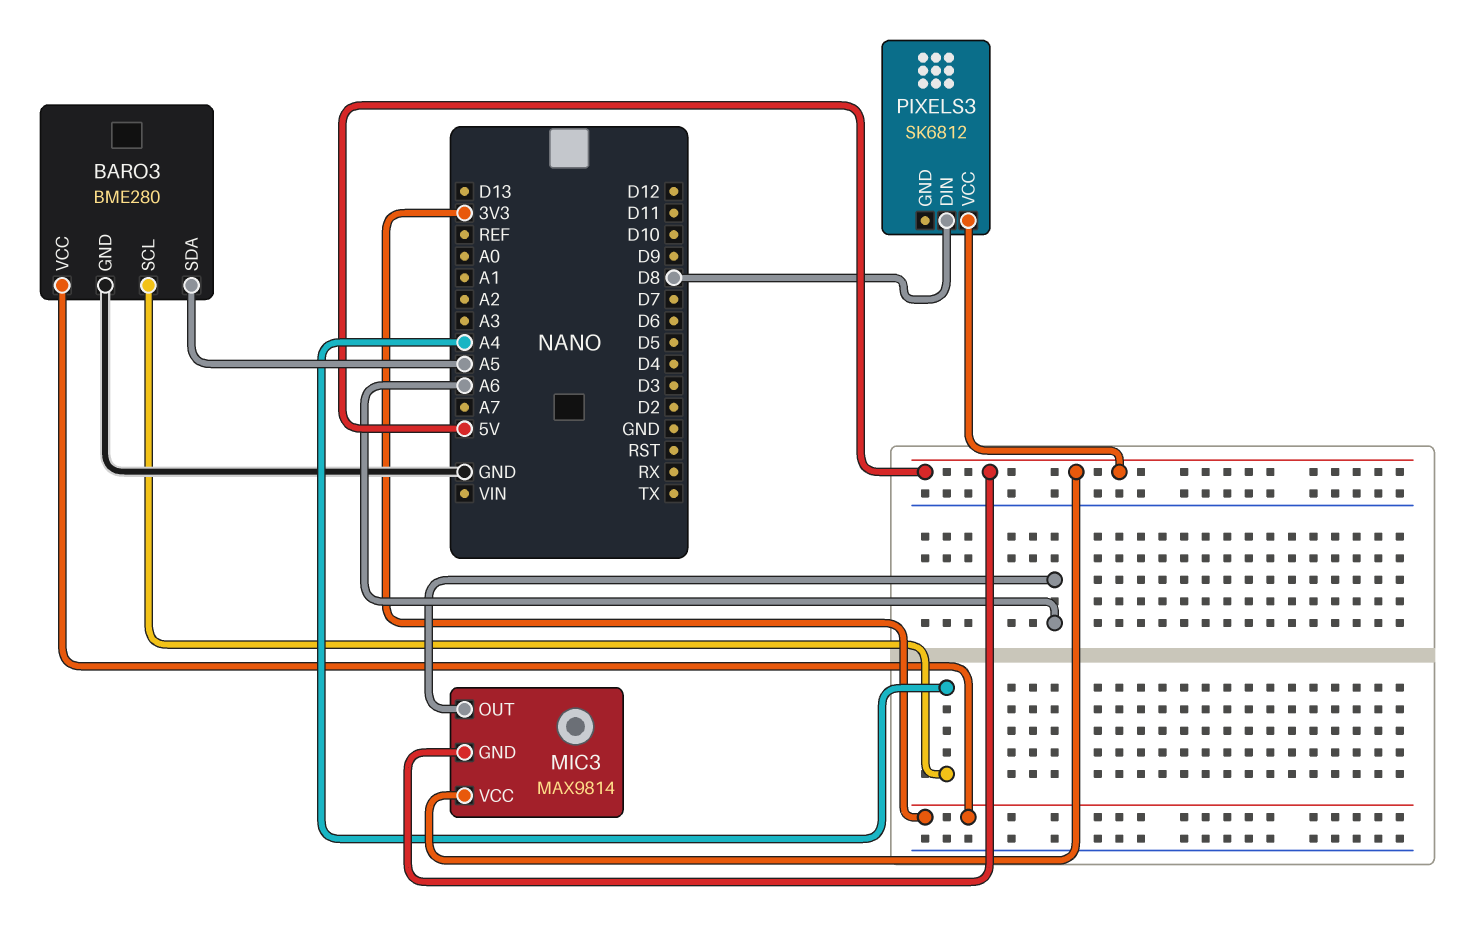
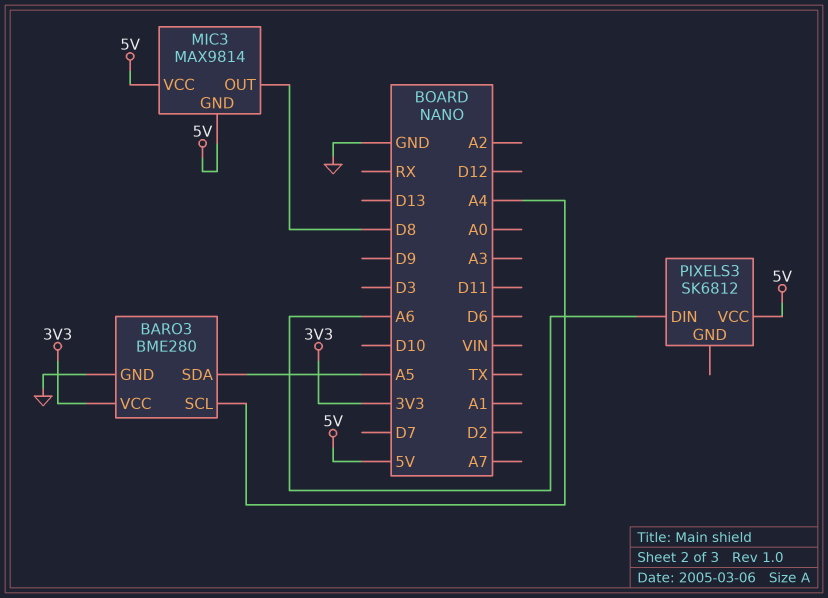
MIC3 pin OUT: A6 -> D8
PIXELS3 pin DIN: D8 -> A6

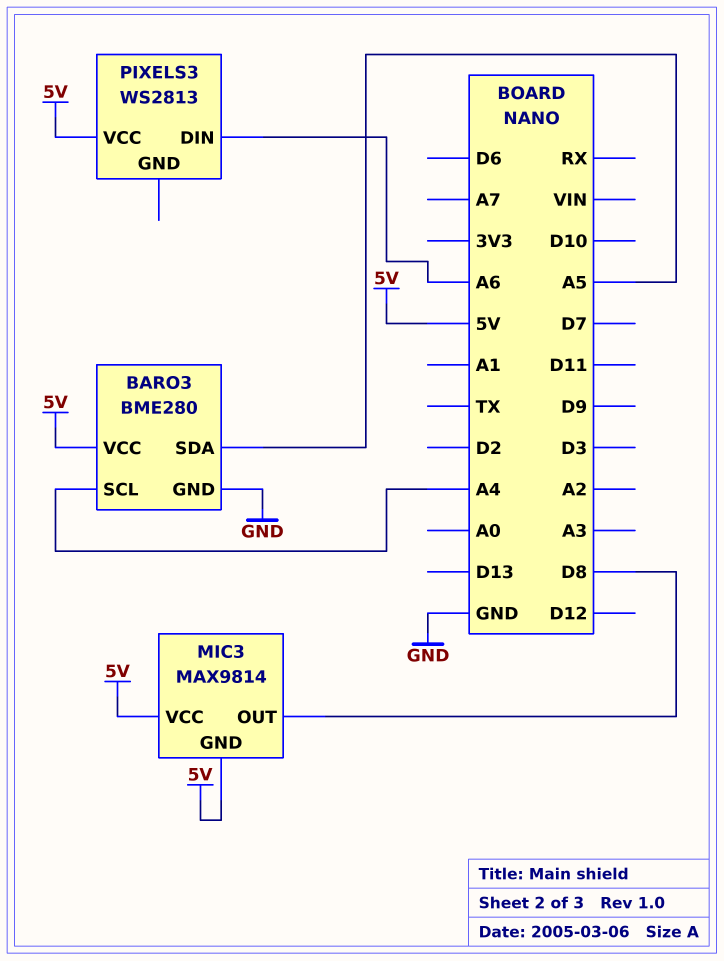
BARO3 pin VCC: 3V3 -> 5V
PIXELS3: SK6812 -> WS2813

